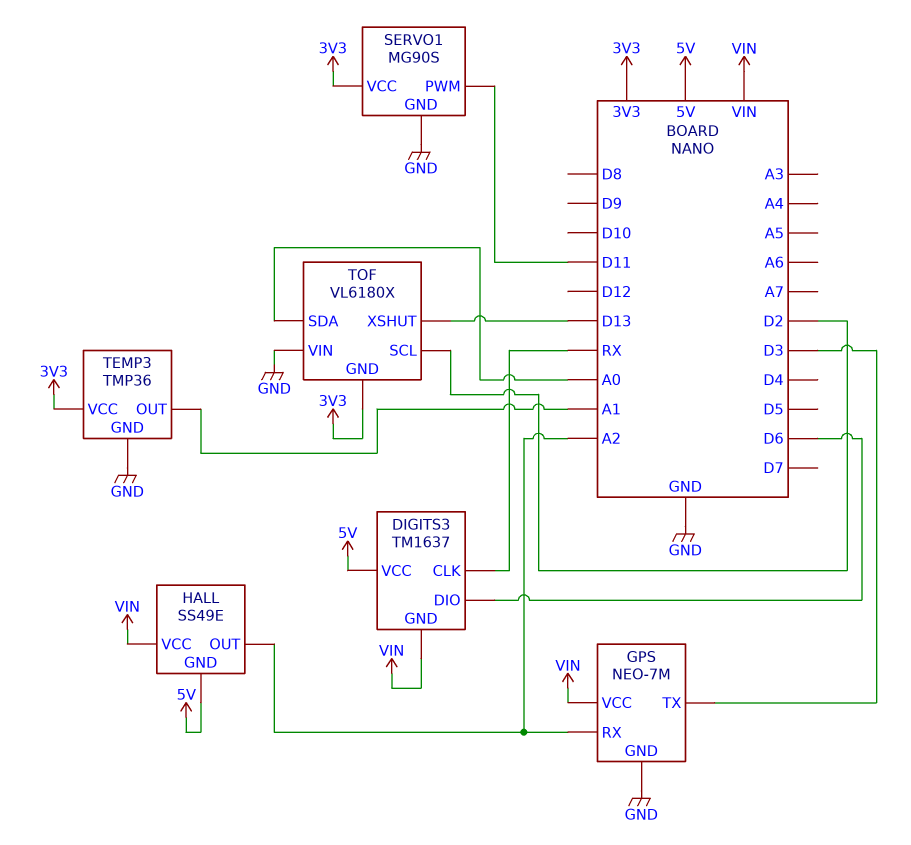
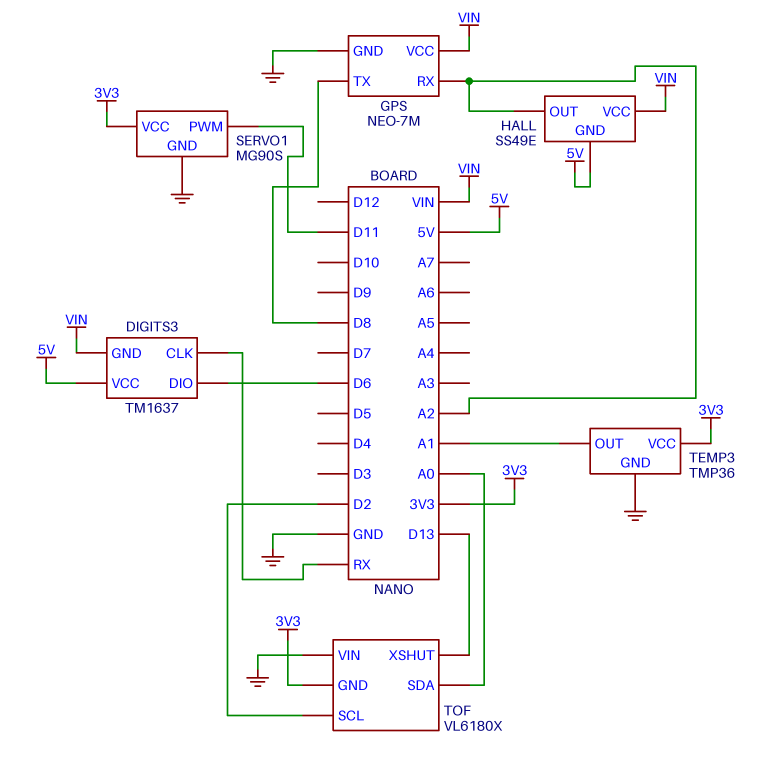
GPS pin TX: D3 -> D8

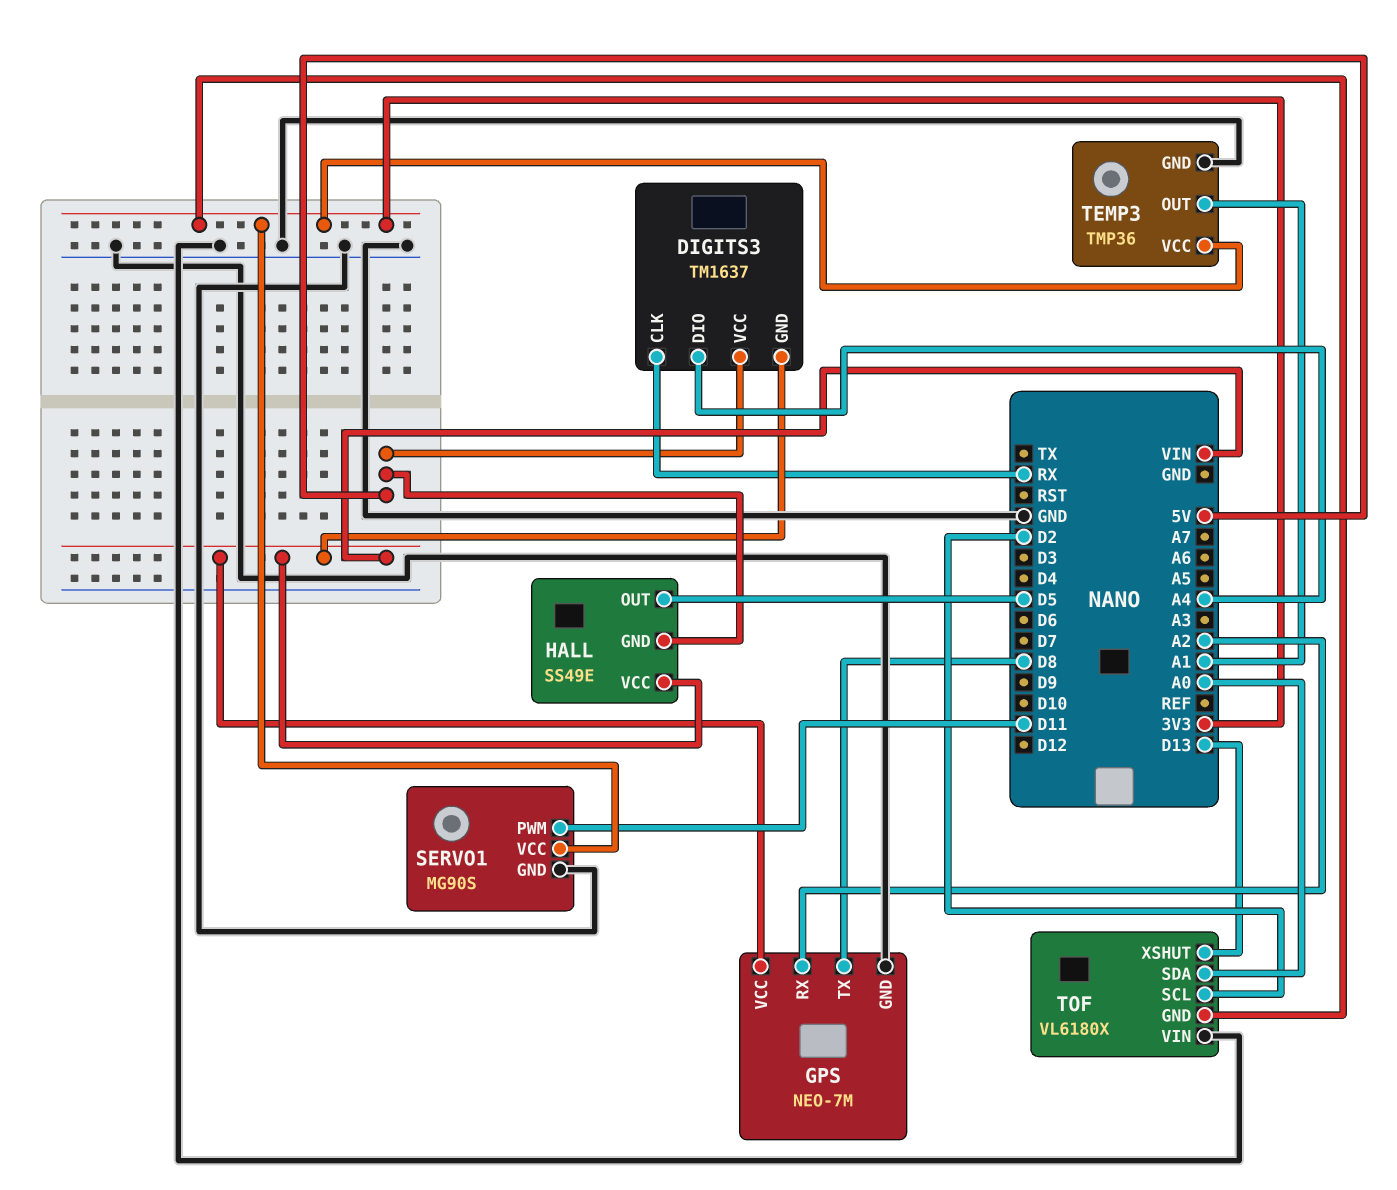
DIGITS3 pin DIO: D6 -> A4
HALL pin OUT: A2 -> D5

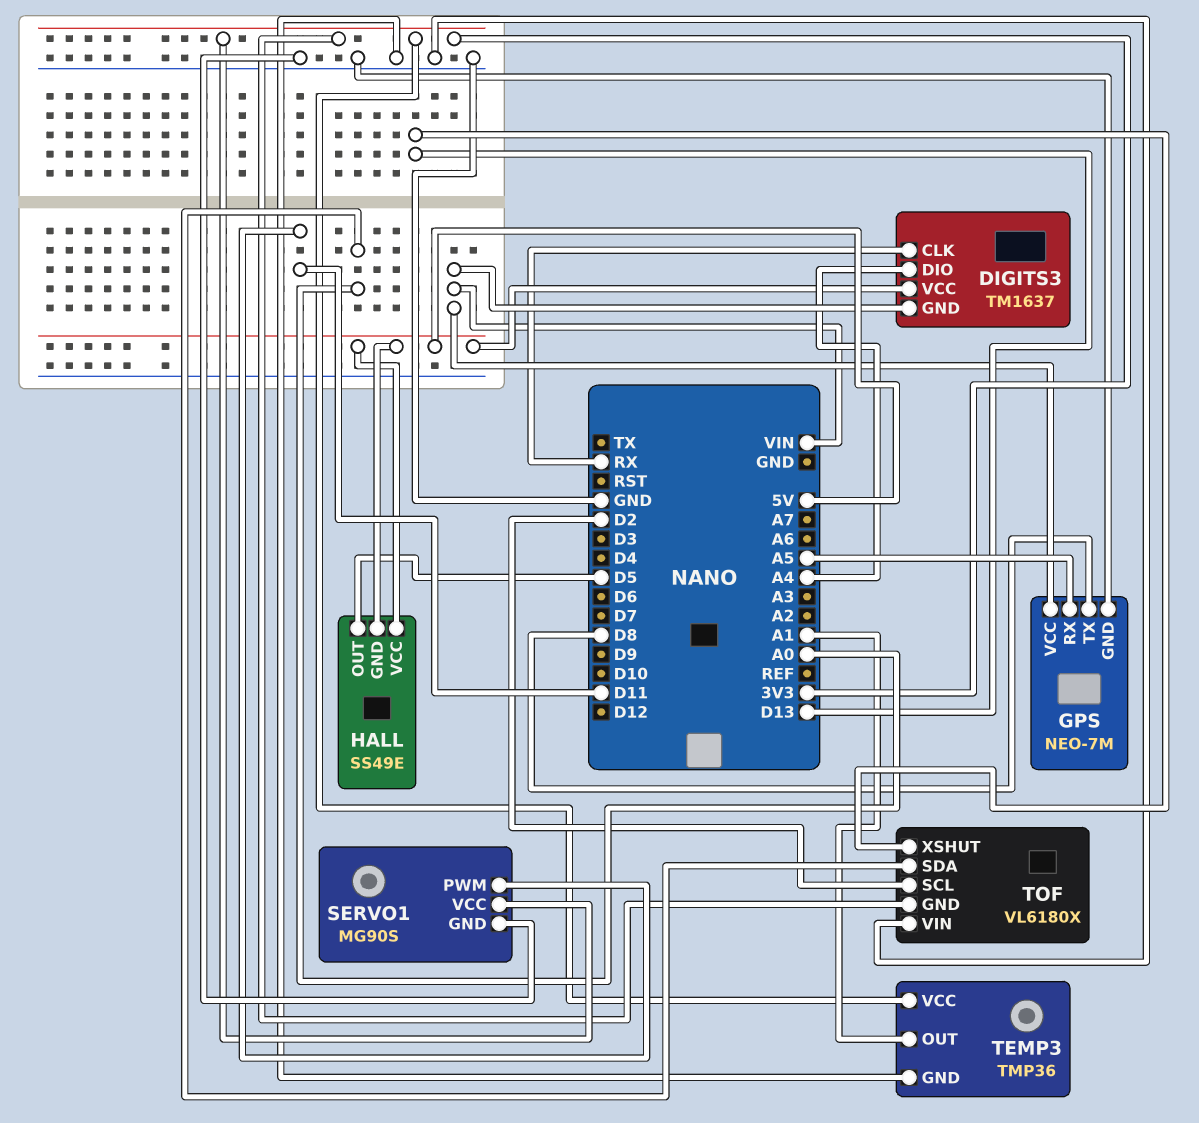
GPS pin RX: A2 -> A5
HALL pin VCC: VIN -> 5V

